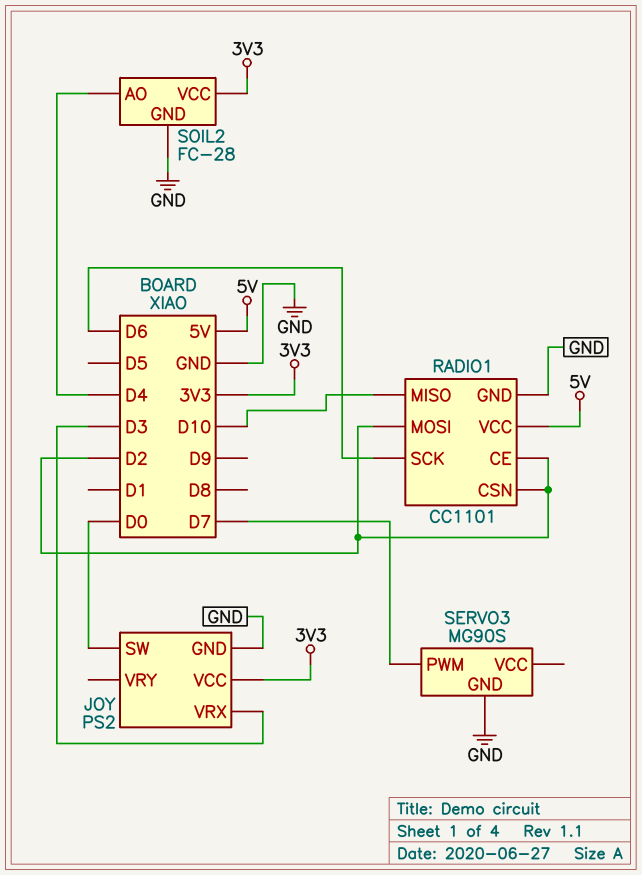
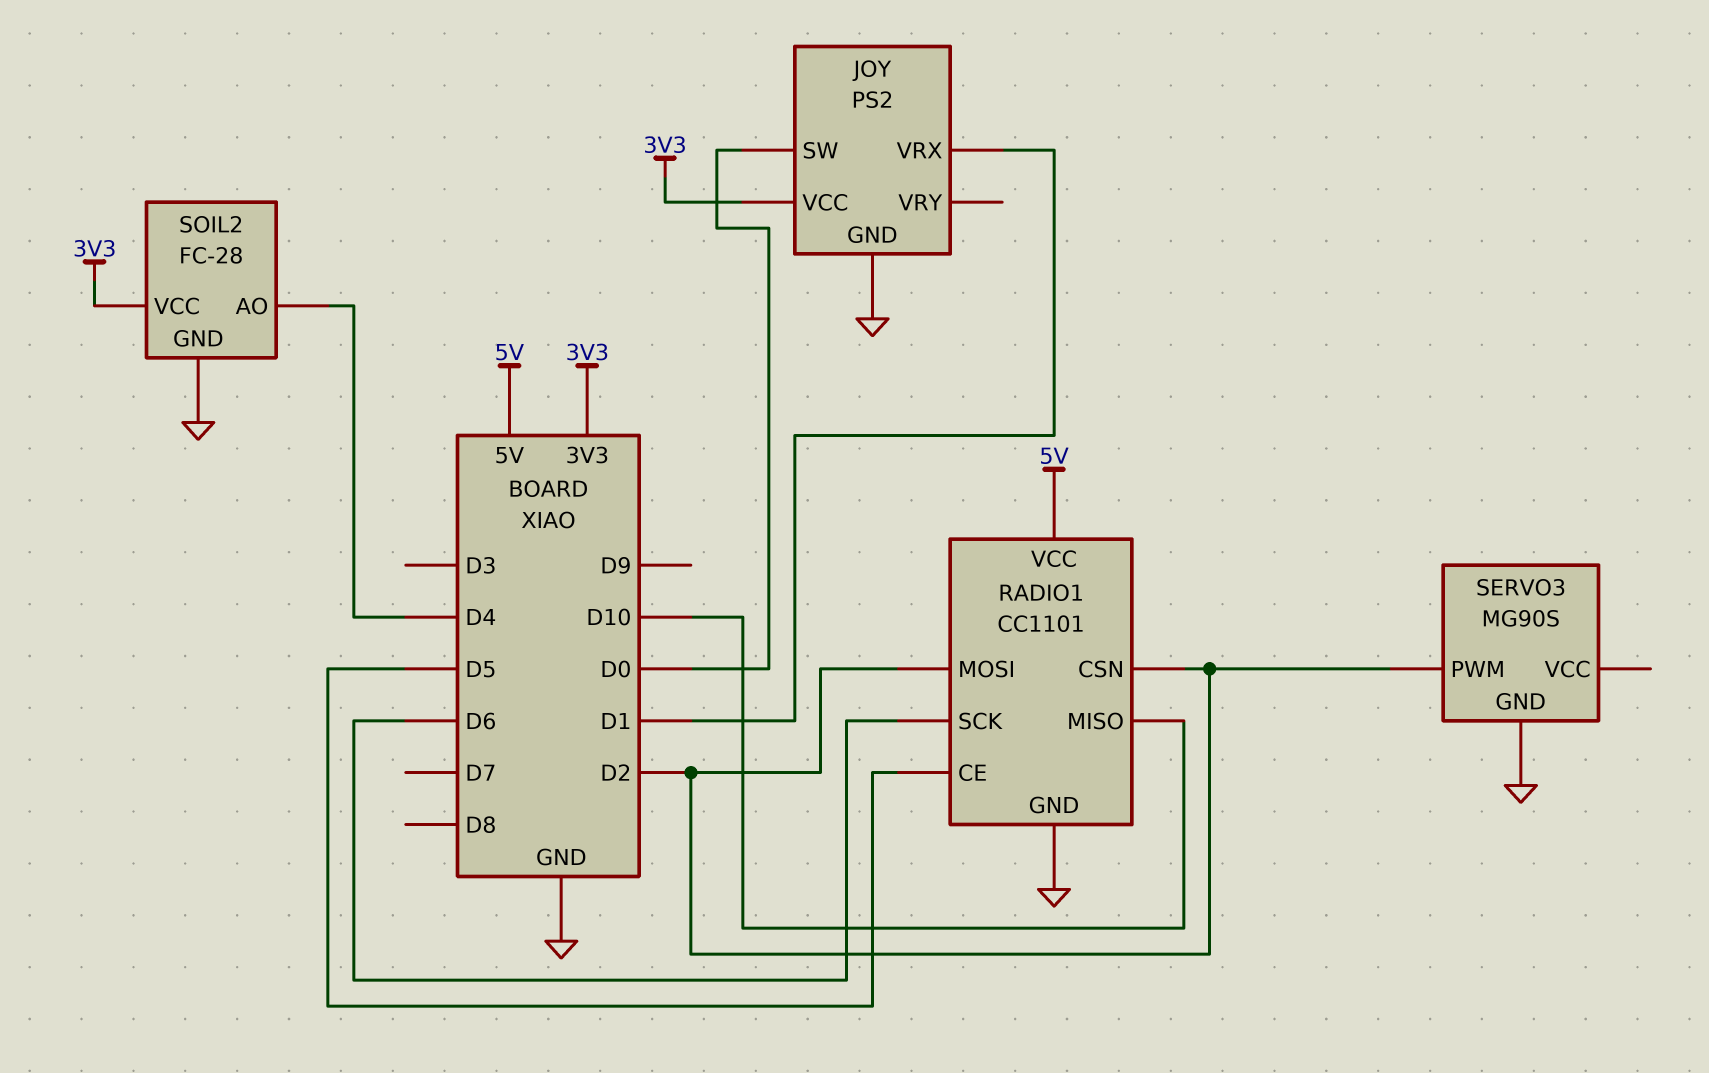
JOY pin VRX: D3 -> D1
RADIO1 pin CE: D2 -> D5
SERVO3 pin PWM: D7 -> D2

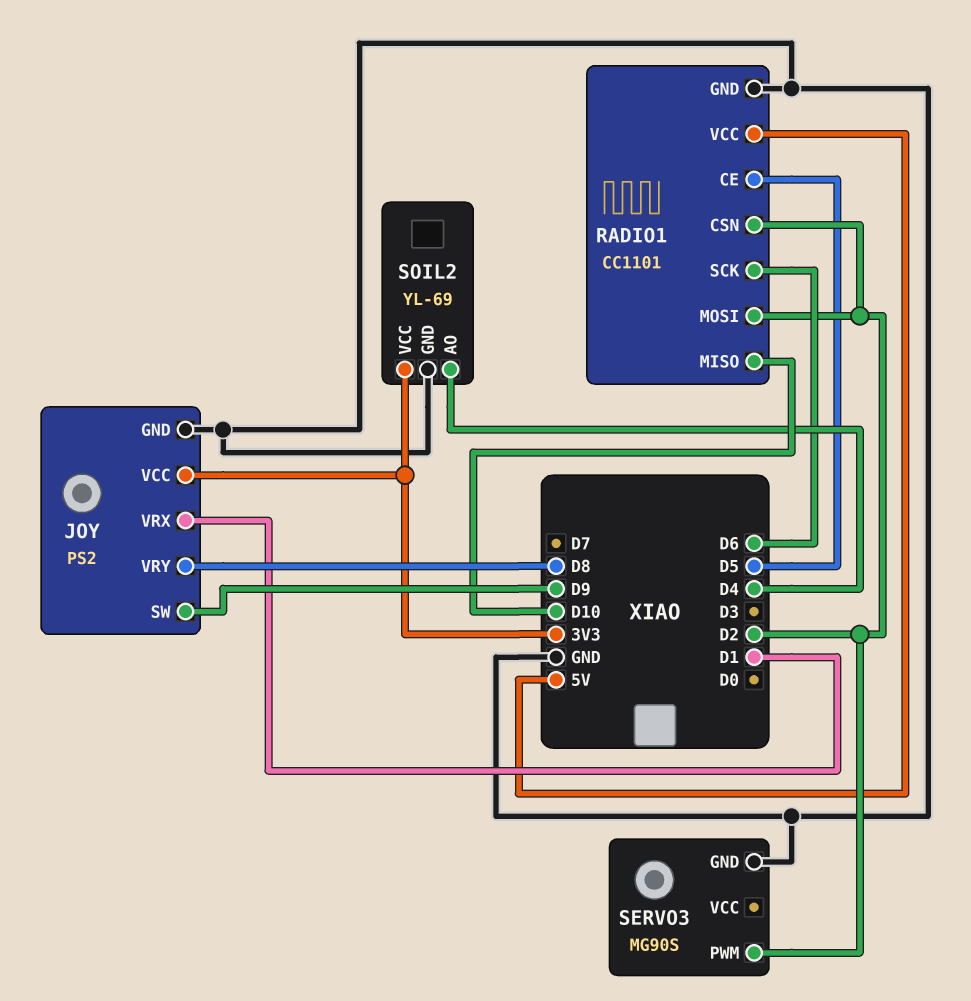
JOY pin SW: D0 -> D9
JOY pin VRY: none -> D8
SOIL2: FC-28 -> YL-69

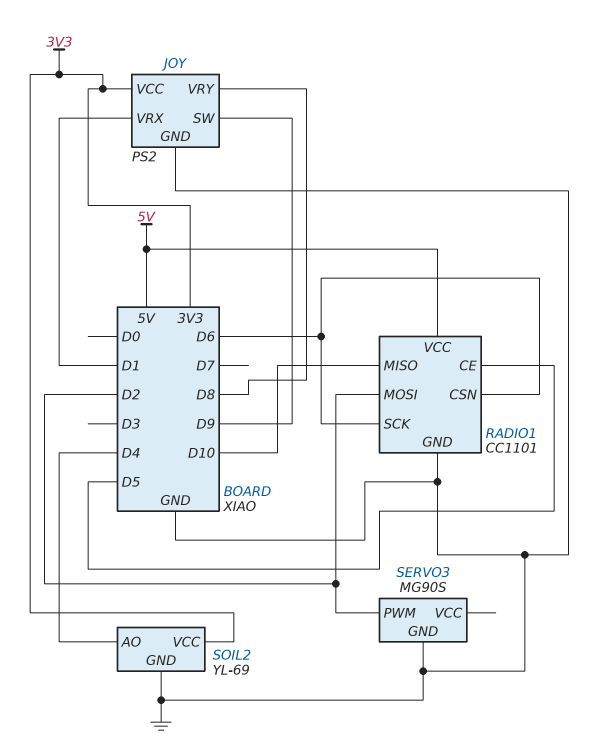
RADIO1 pin CSN: D2 -> D6

